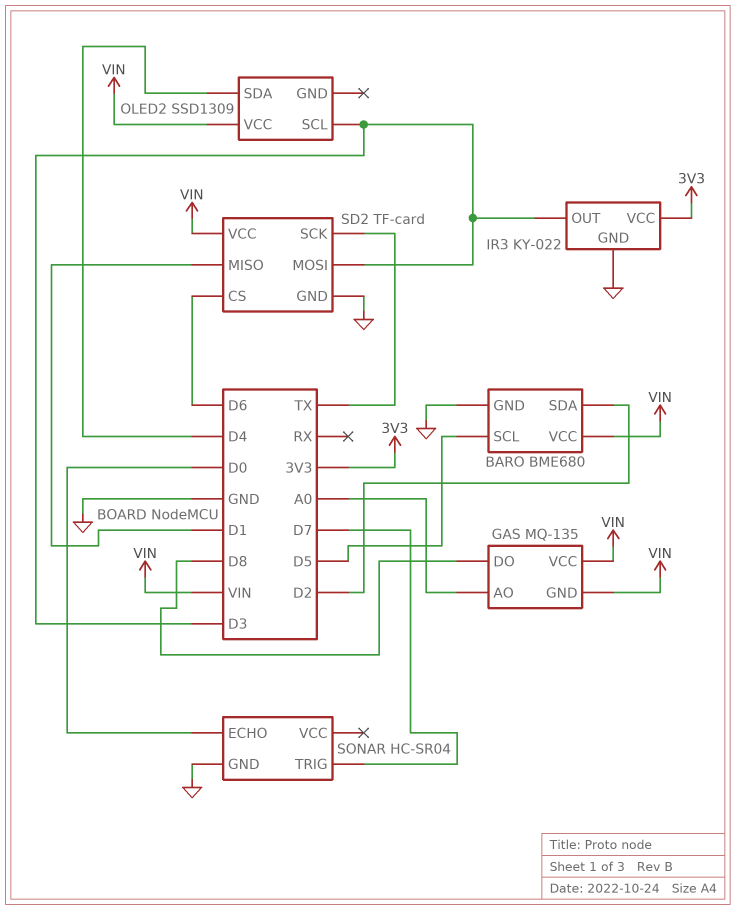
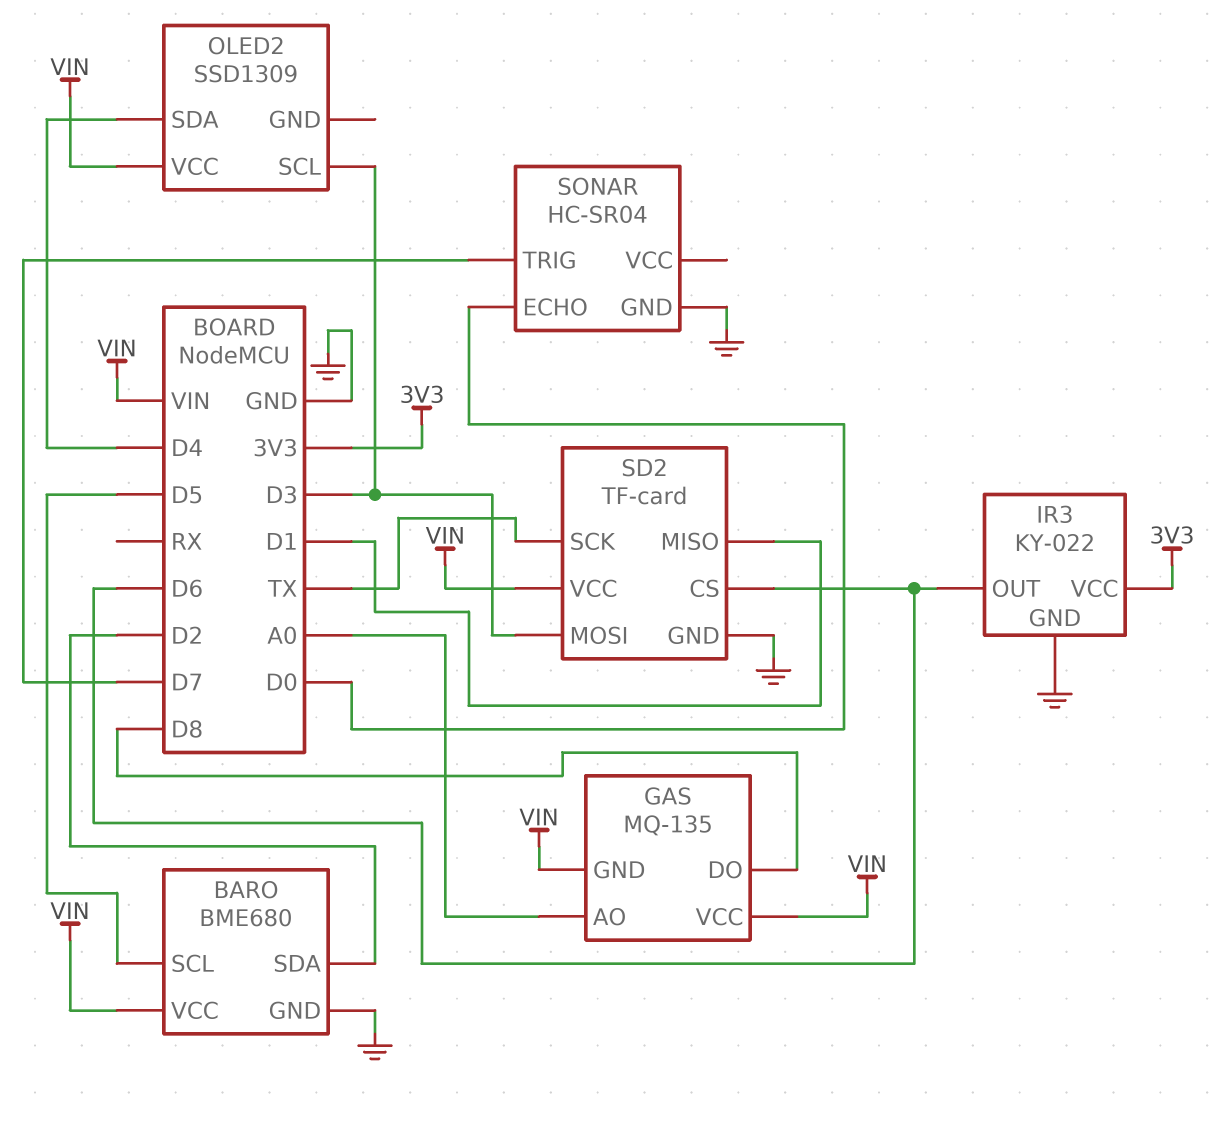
IR3 pin OUT: D3 -> D6

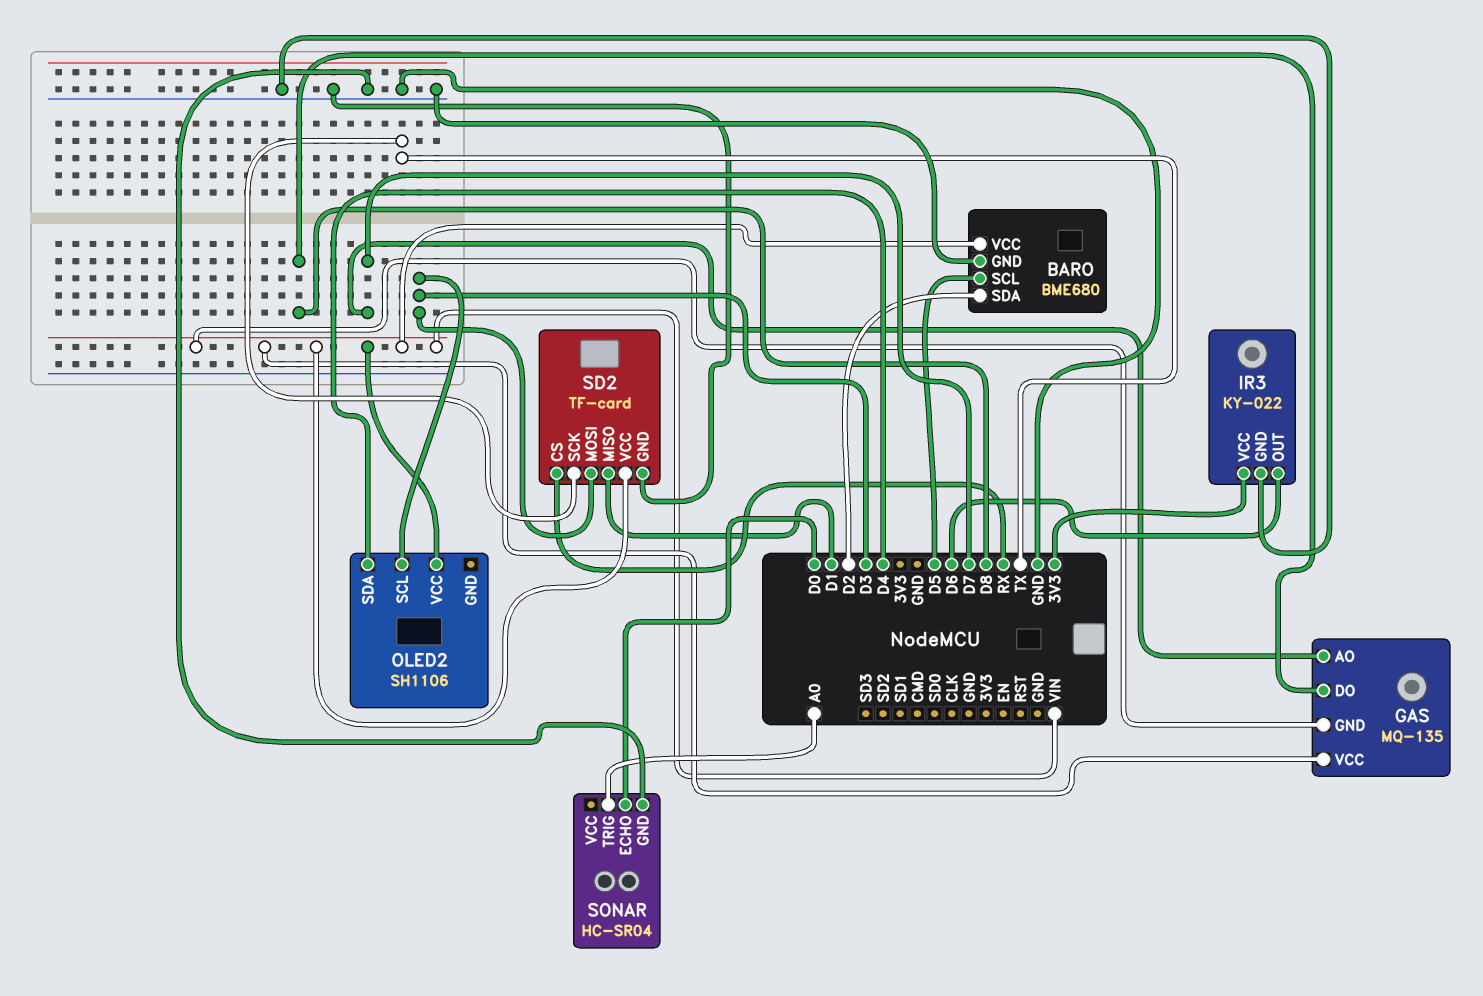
GAS pin AO: A0 -> D7
OLED2: SSD1309 -> SH1106
SD2 pin CS: D6 -> RX
SONAR pin TRIG: D7 -> A0

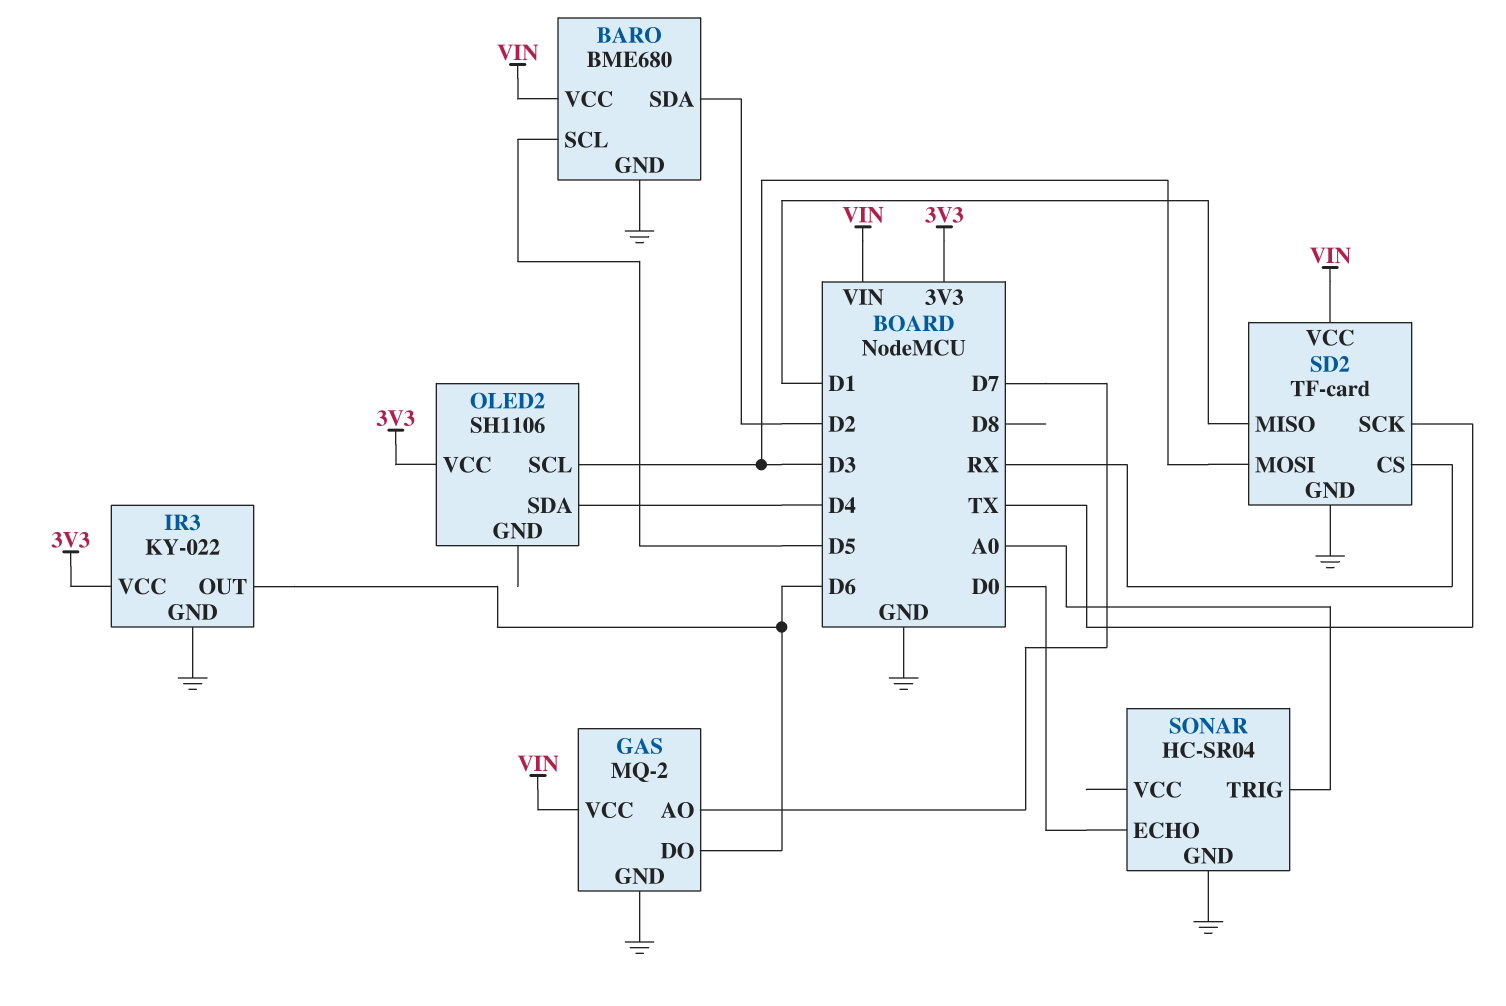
GAS: MQ-135 -> MQ-2
GAS pin DO: D8 -> D6
GAS pin GND: VIN -> GND
OLED2 pin VCC: VIN -> 3V3

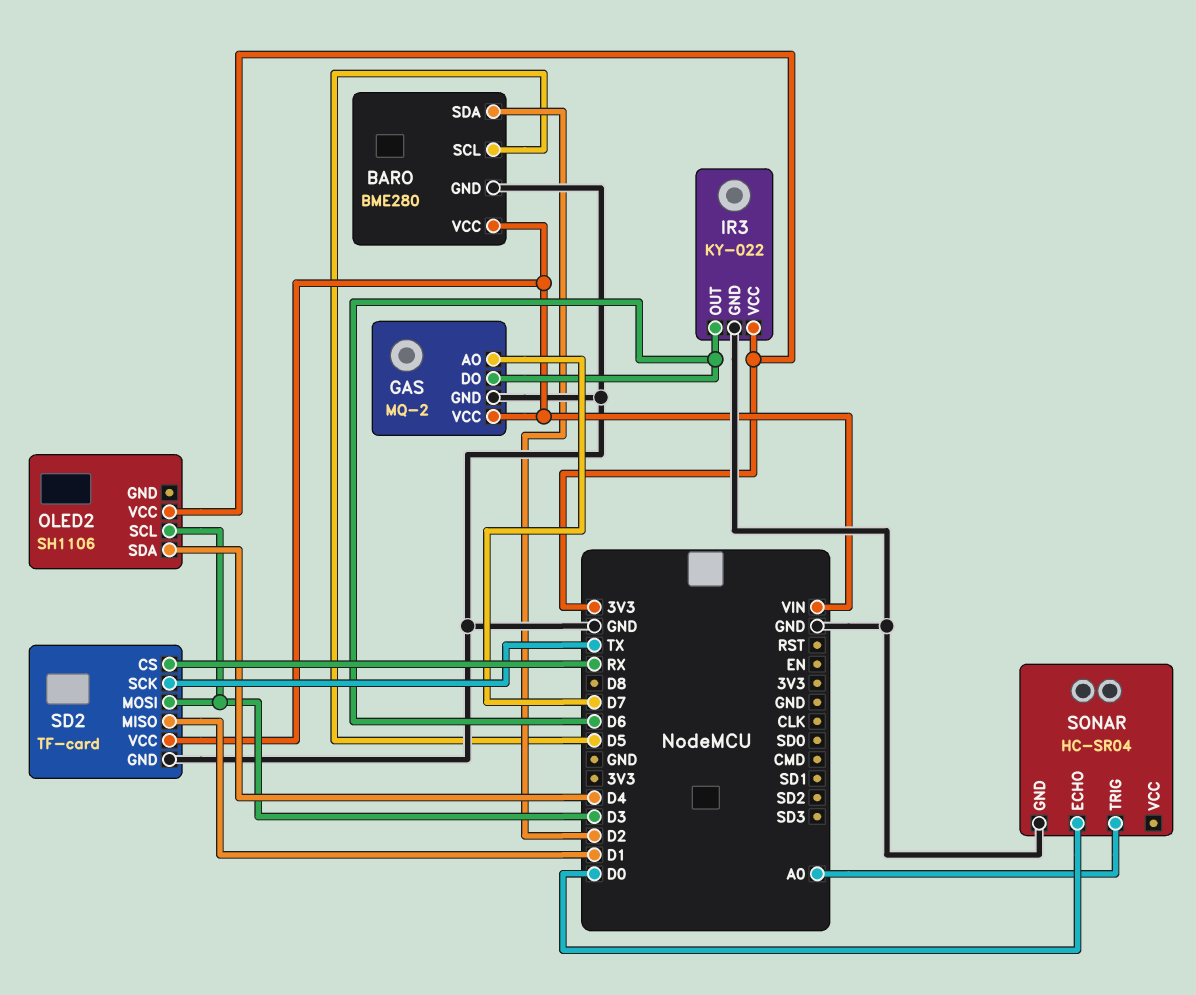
BARO: BME680 -> BME280

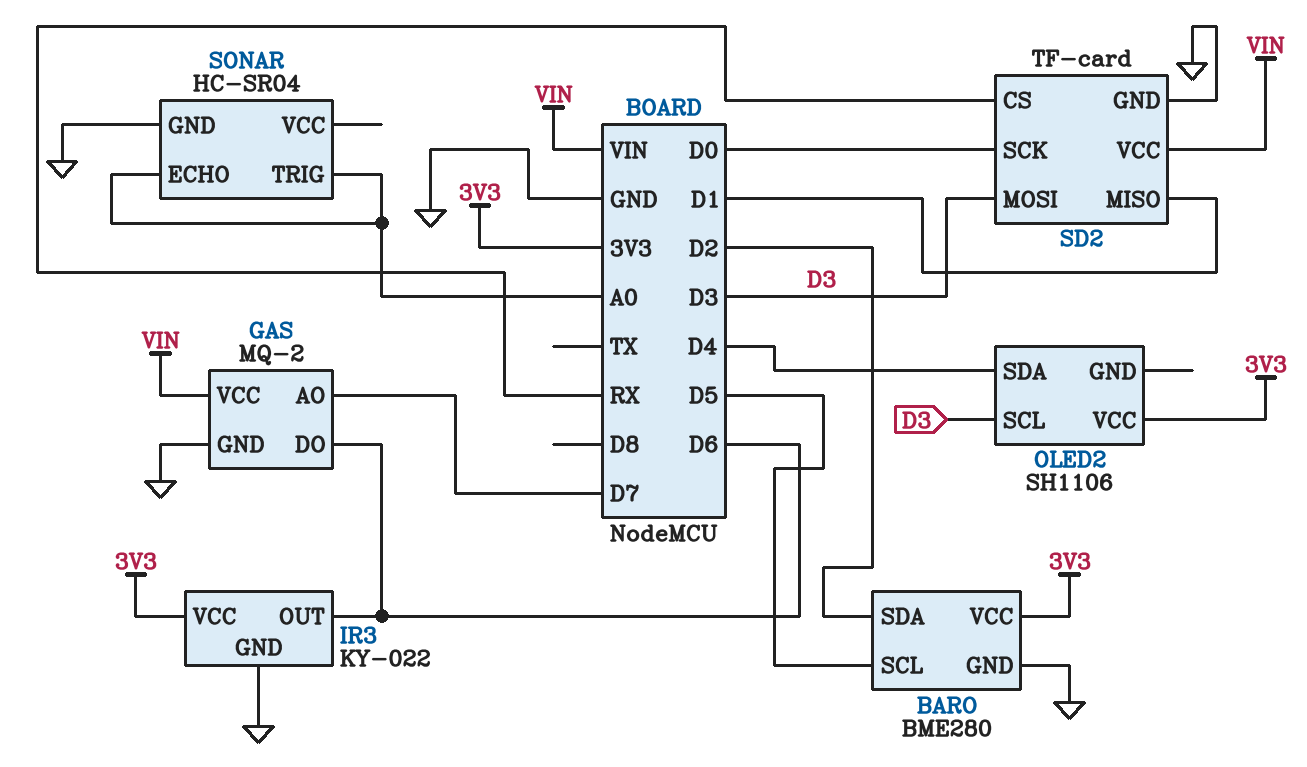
BARO pin VCC: VIN -> 3V3
SD2 pin SCK: TX -> D0
SONAR pin ECHO: D0 -> A0

